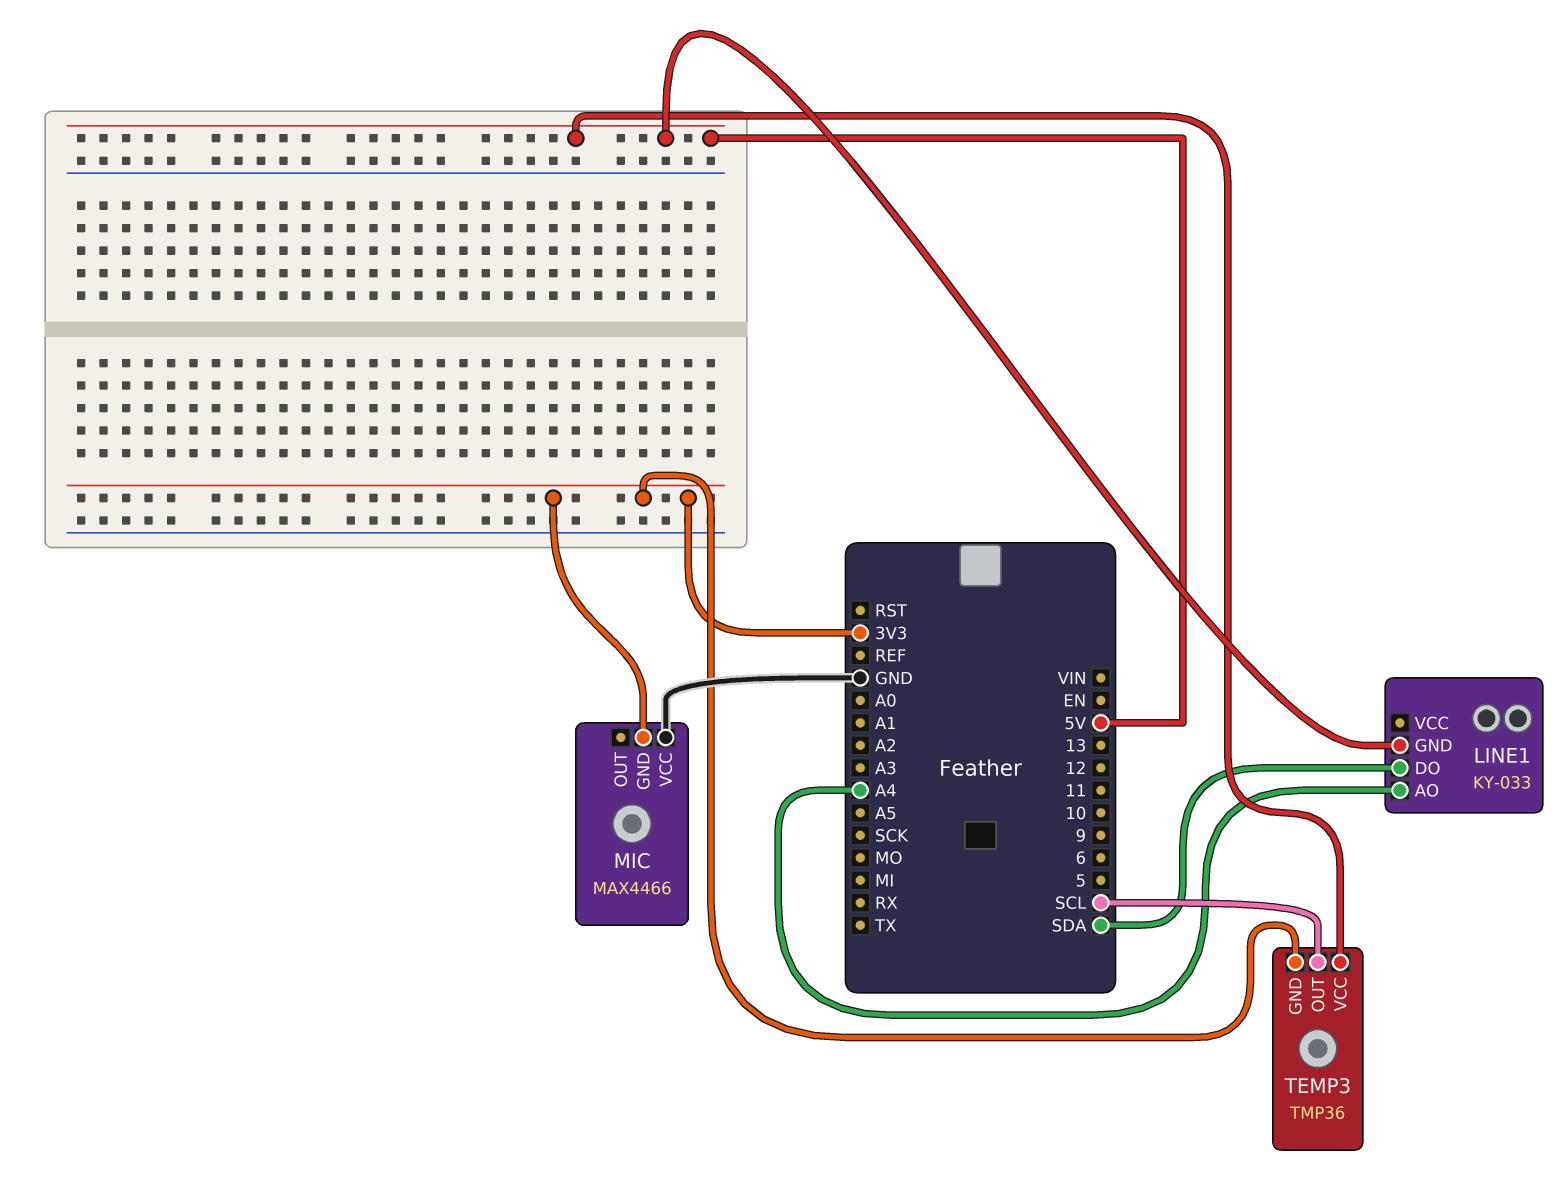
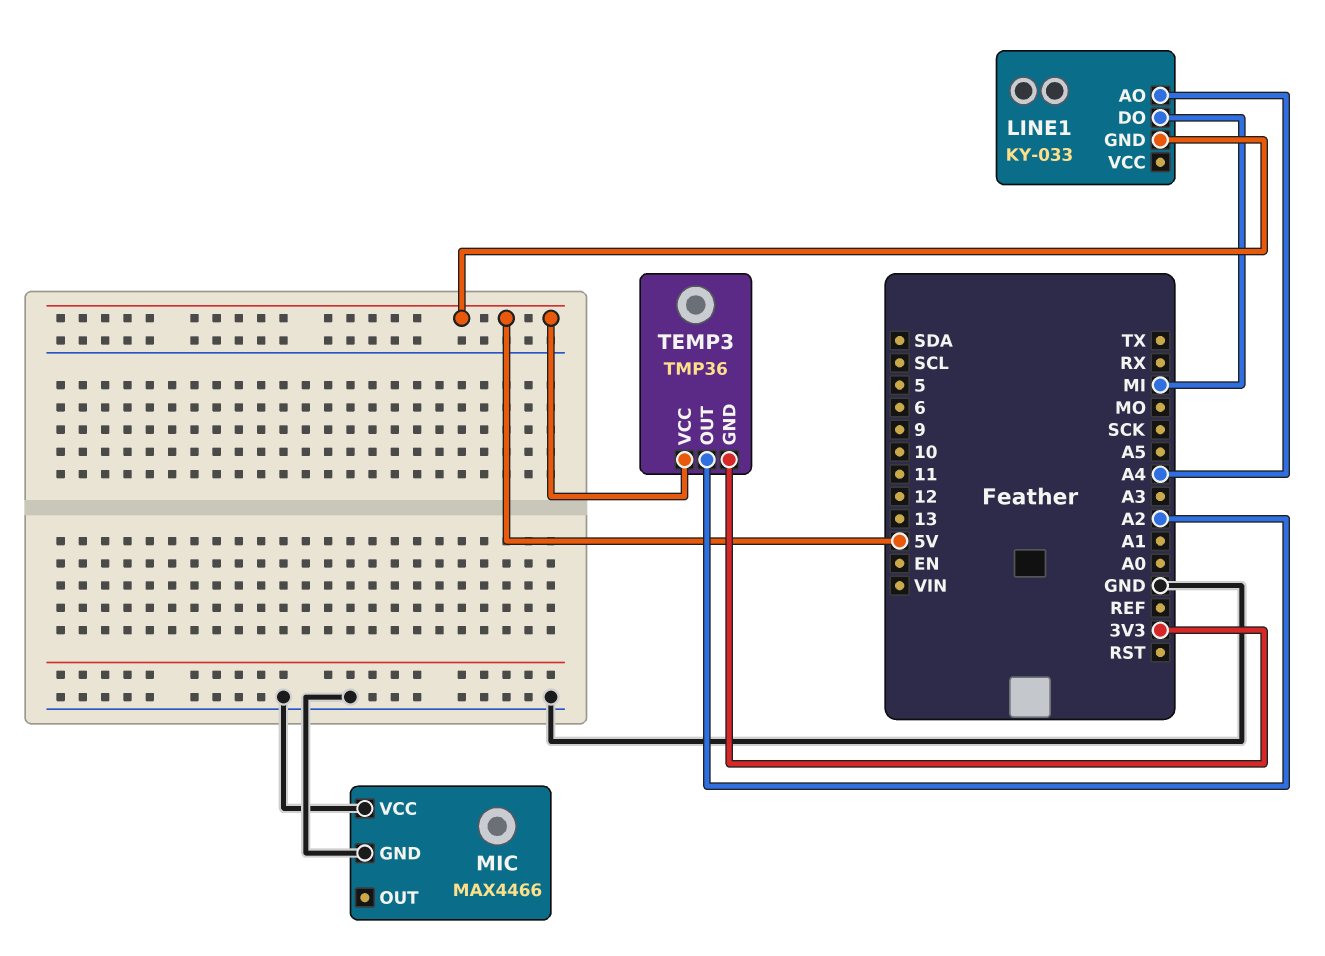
LINE1 pin DO: SDA -> MI
MIC pin GND: 3V3 -> GND
TEMP3 pin OUT: SCL -> A2

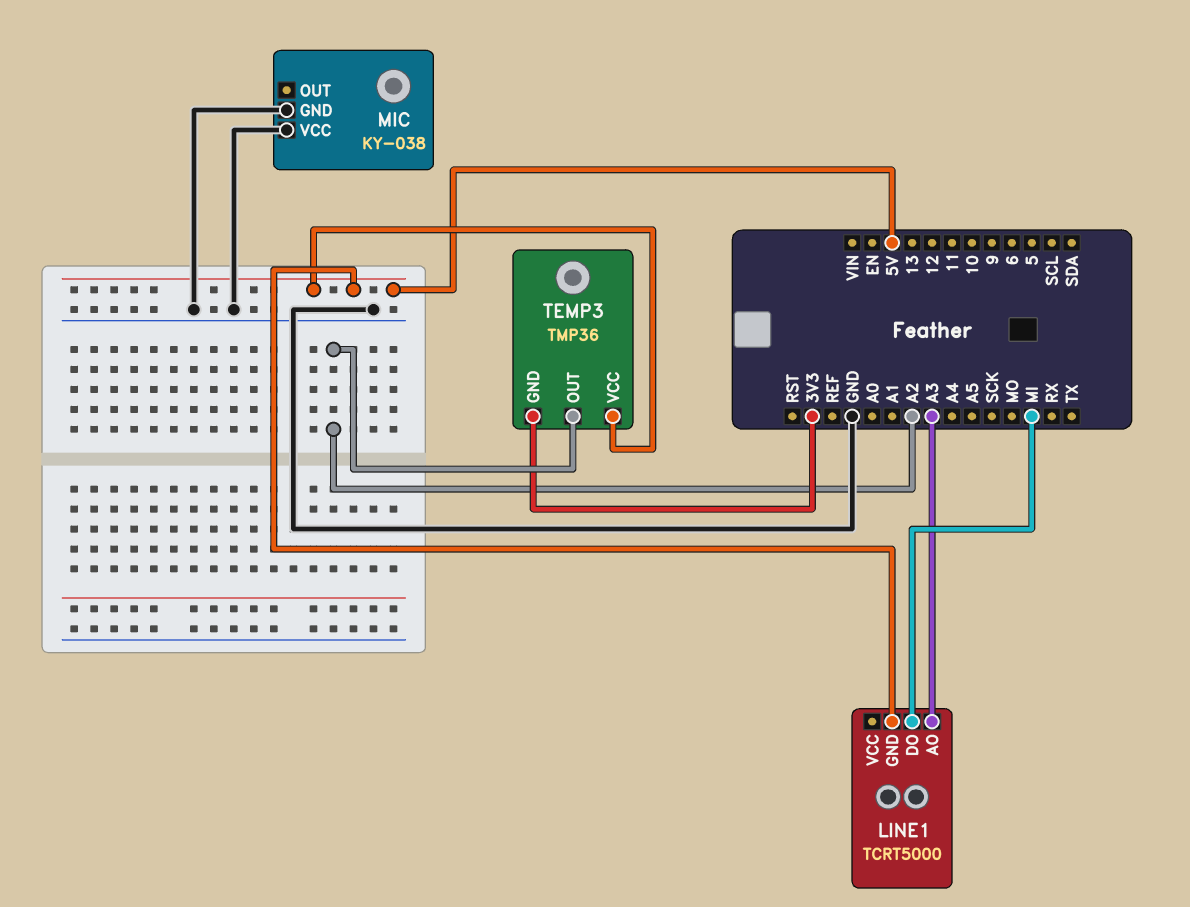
LINE1: KY-033 -> TCRT5000
LINE1 pin AO: A4 -> A3
MIC: MAX4466 -> KY-038

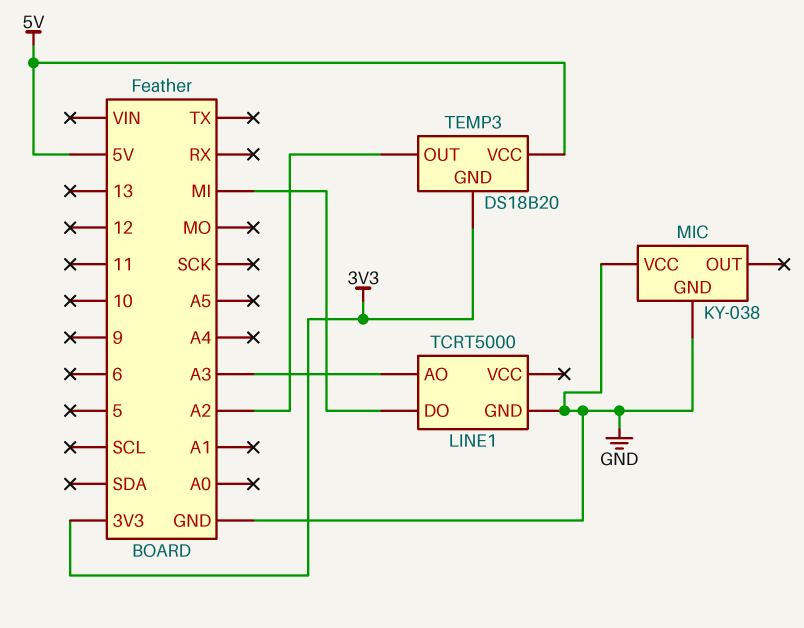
LINE1 pin GND: 5V -> GND
TEMP3: TMP36 -> DS18B20

